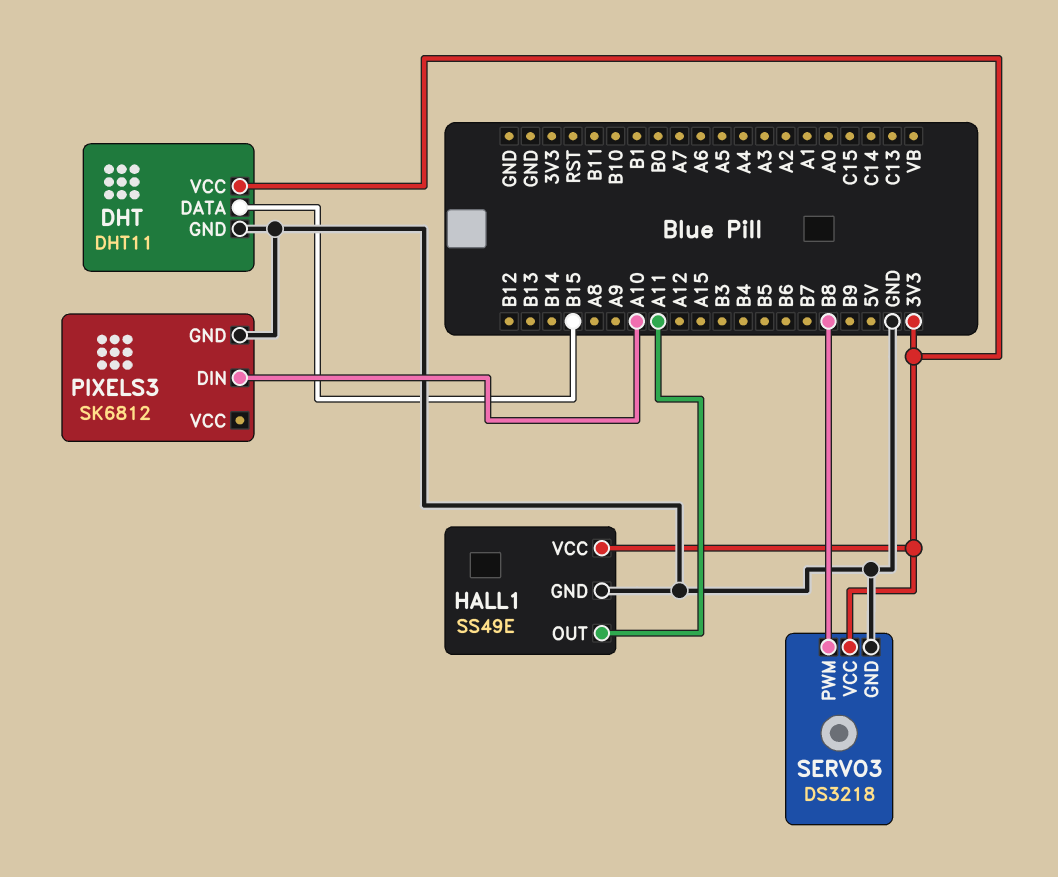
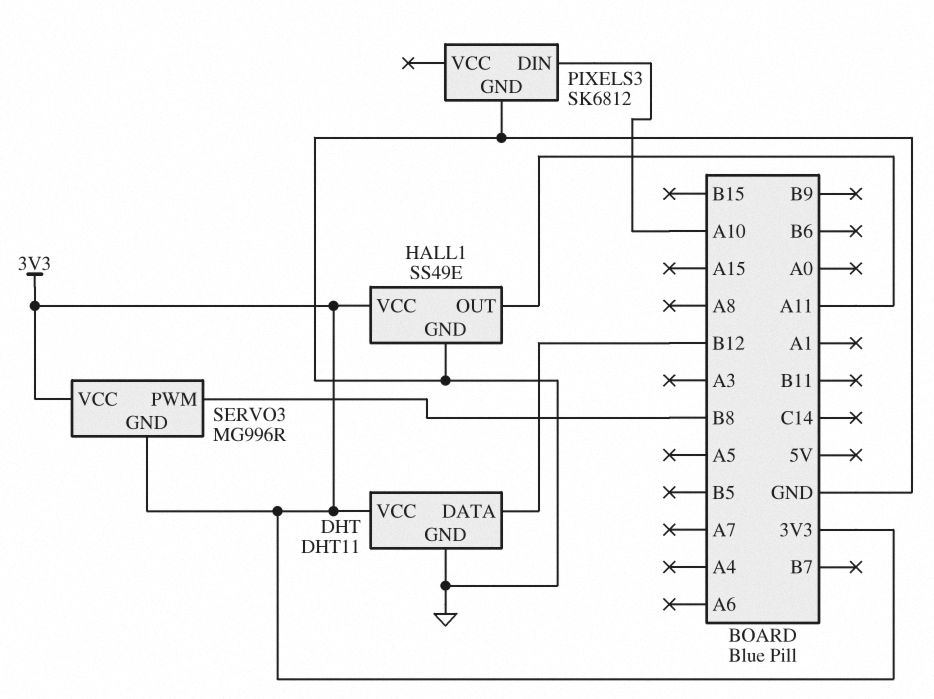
DHT pin DATA: B15 -> B12
SERVO3: DS3218 -> MG996R
SERVO3 pin GND: GND -> 3V3

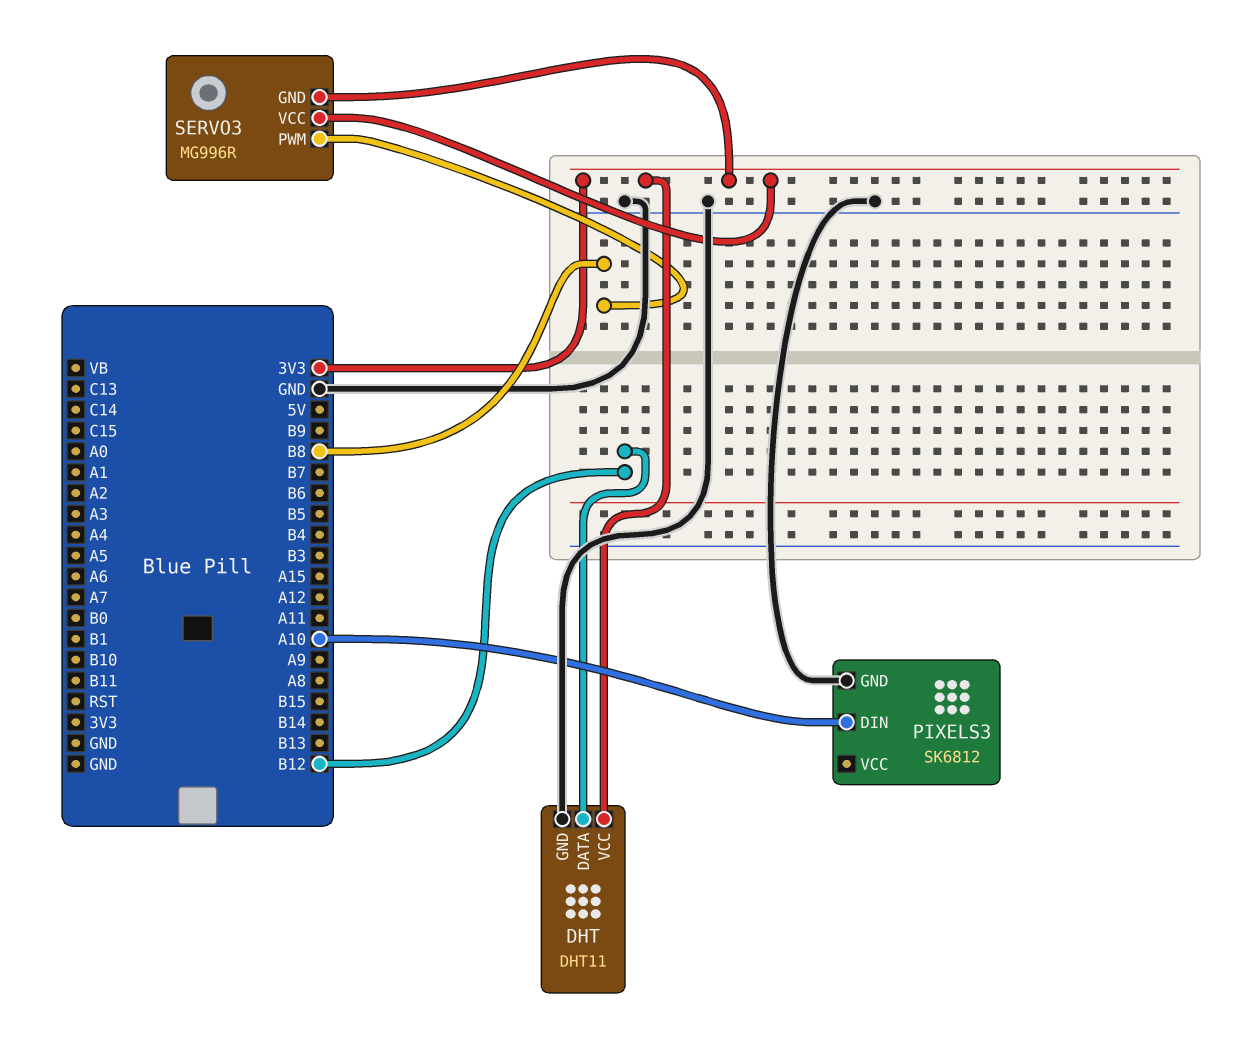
HALL1: SS49E -> none
HALL1 pin GND: GND -> none
HALL1 pin OUT: A11 -> none
HALL1 pin VCC: 3V3 -> none

